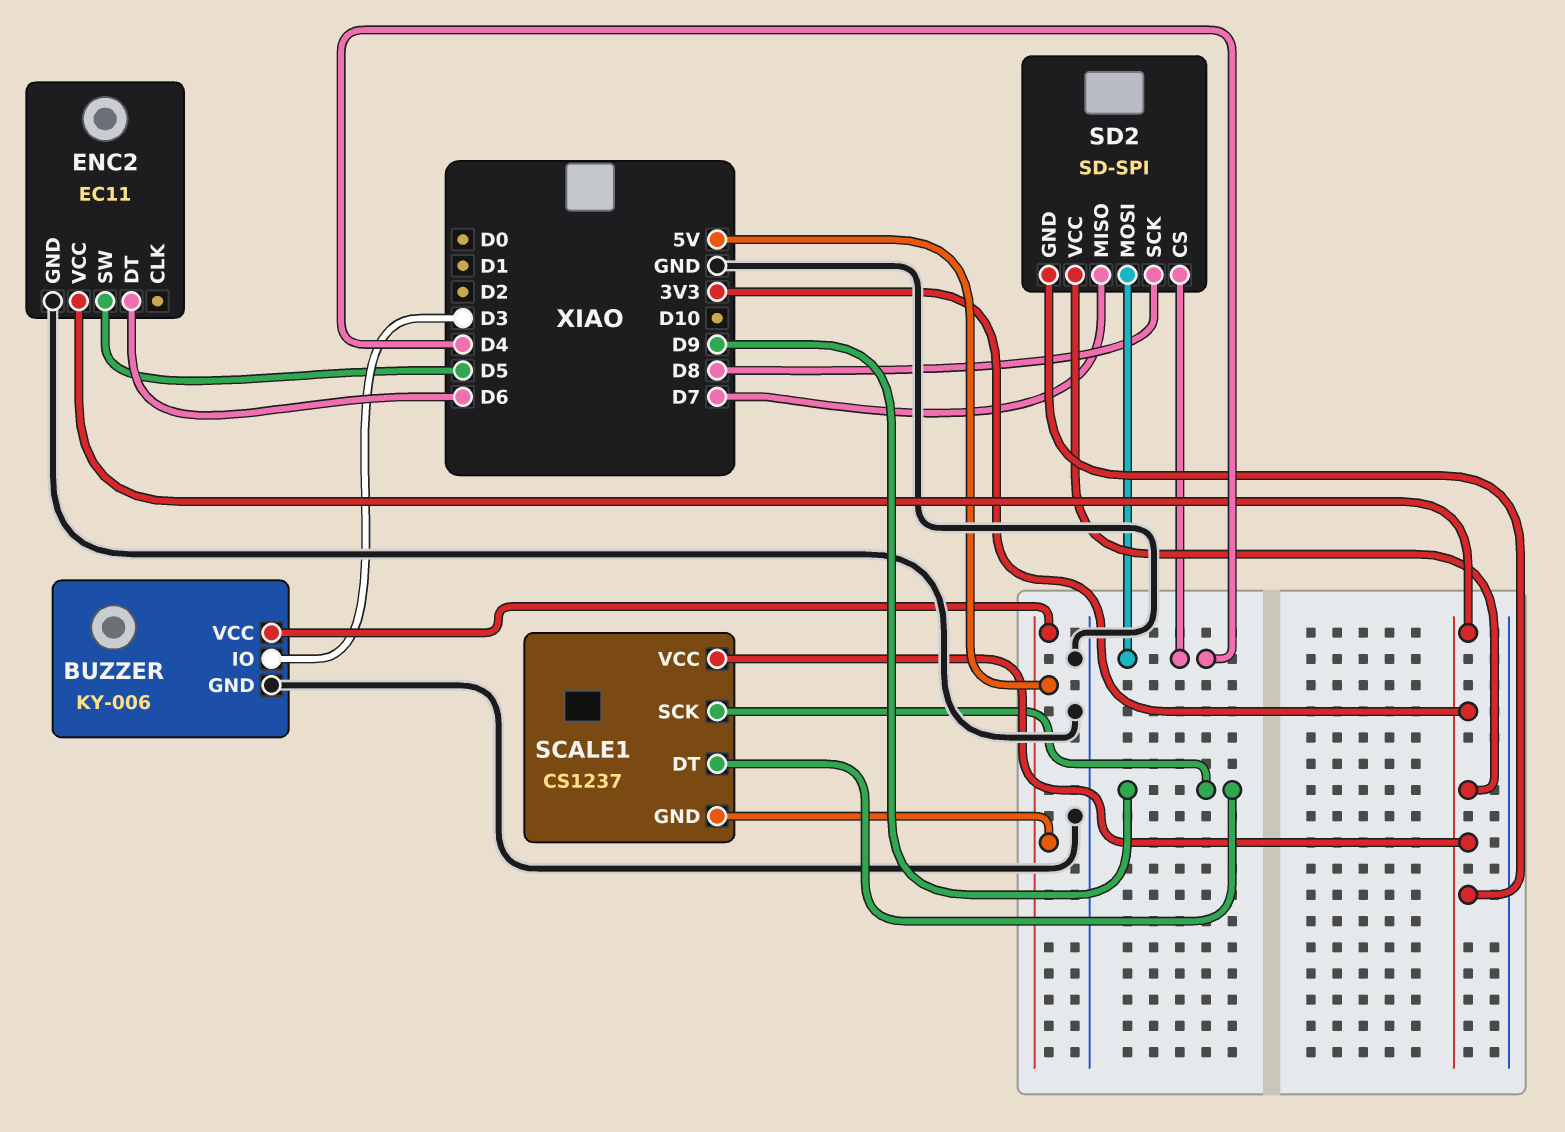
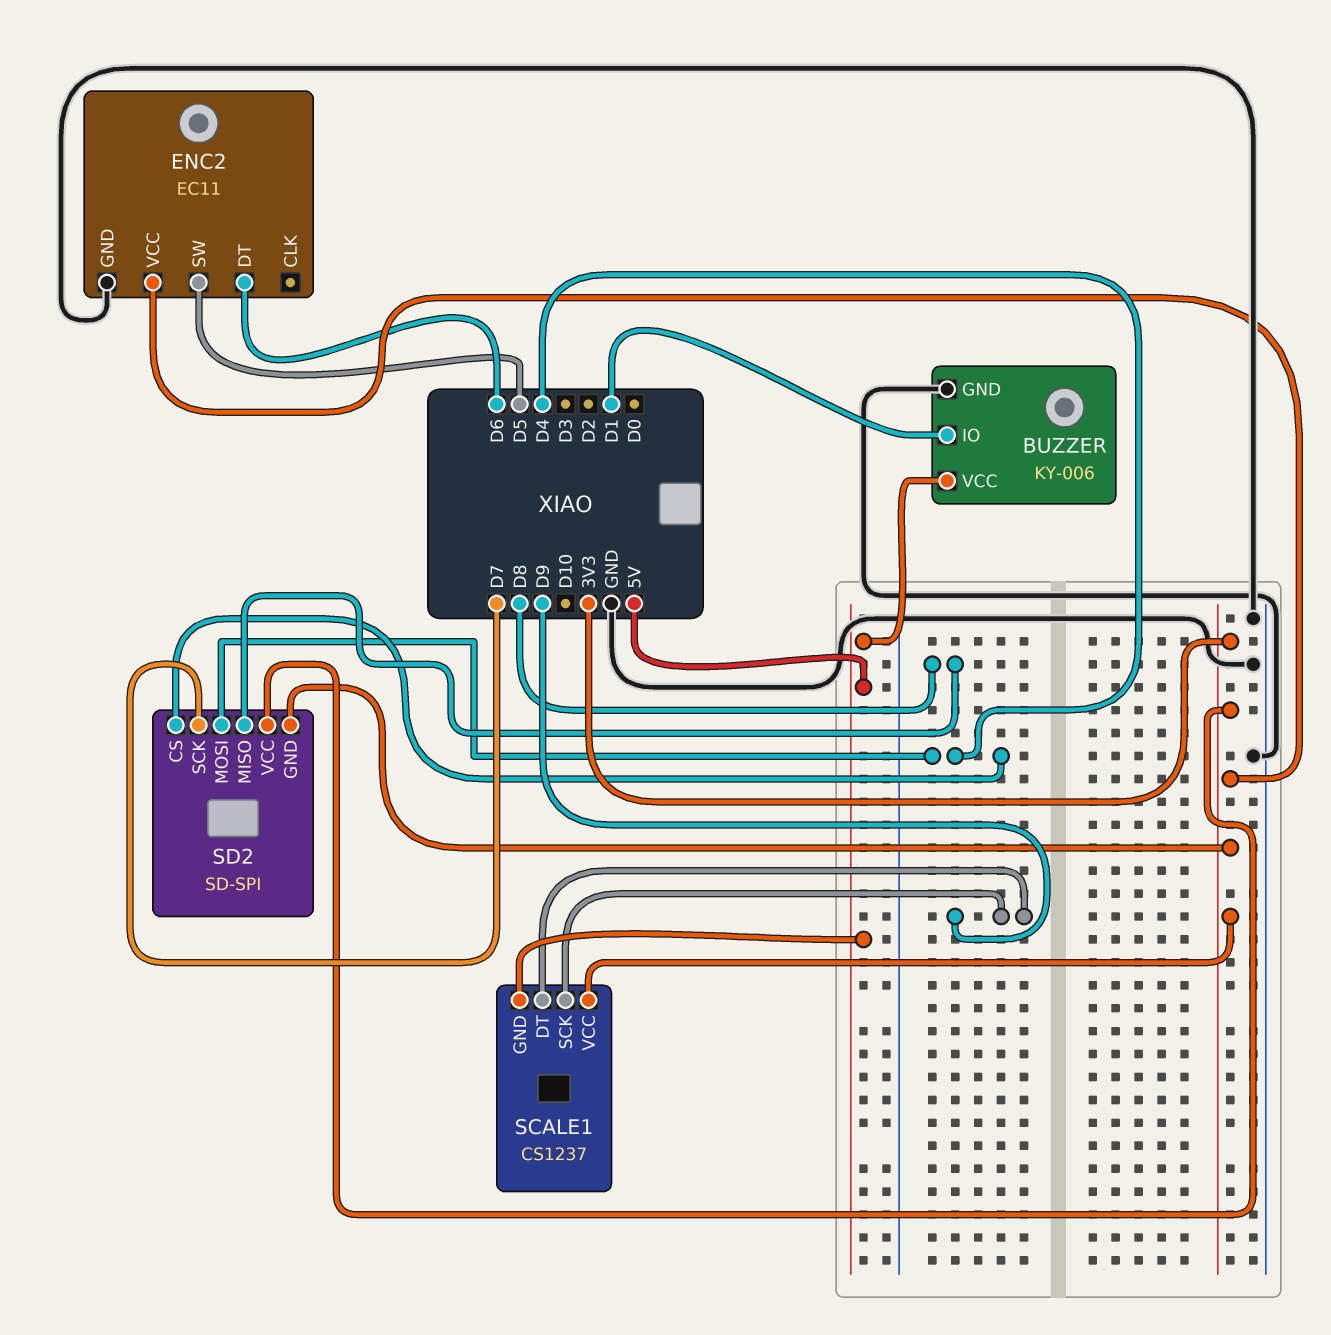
BUZZER pin IO: D3 -> D1
SD2 pin MISO: D7 -> D8
SD2 pin SCK: D8 -> D7

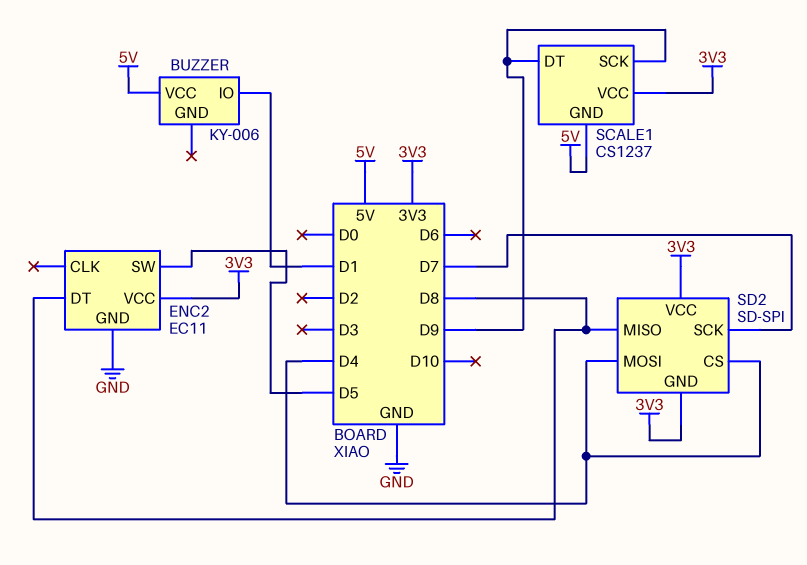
BUZZER pin GND: GND -> none
ENC2 pin DT: D6 -> D8

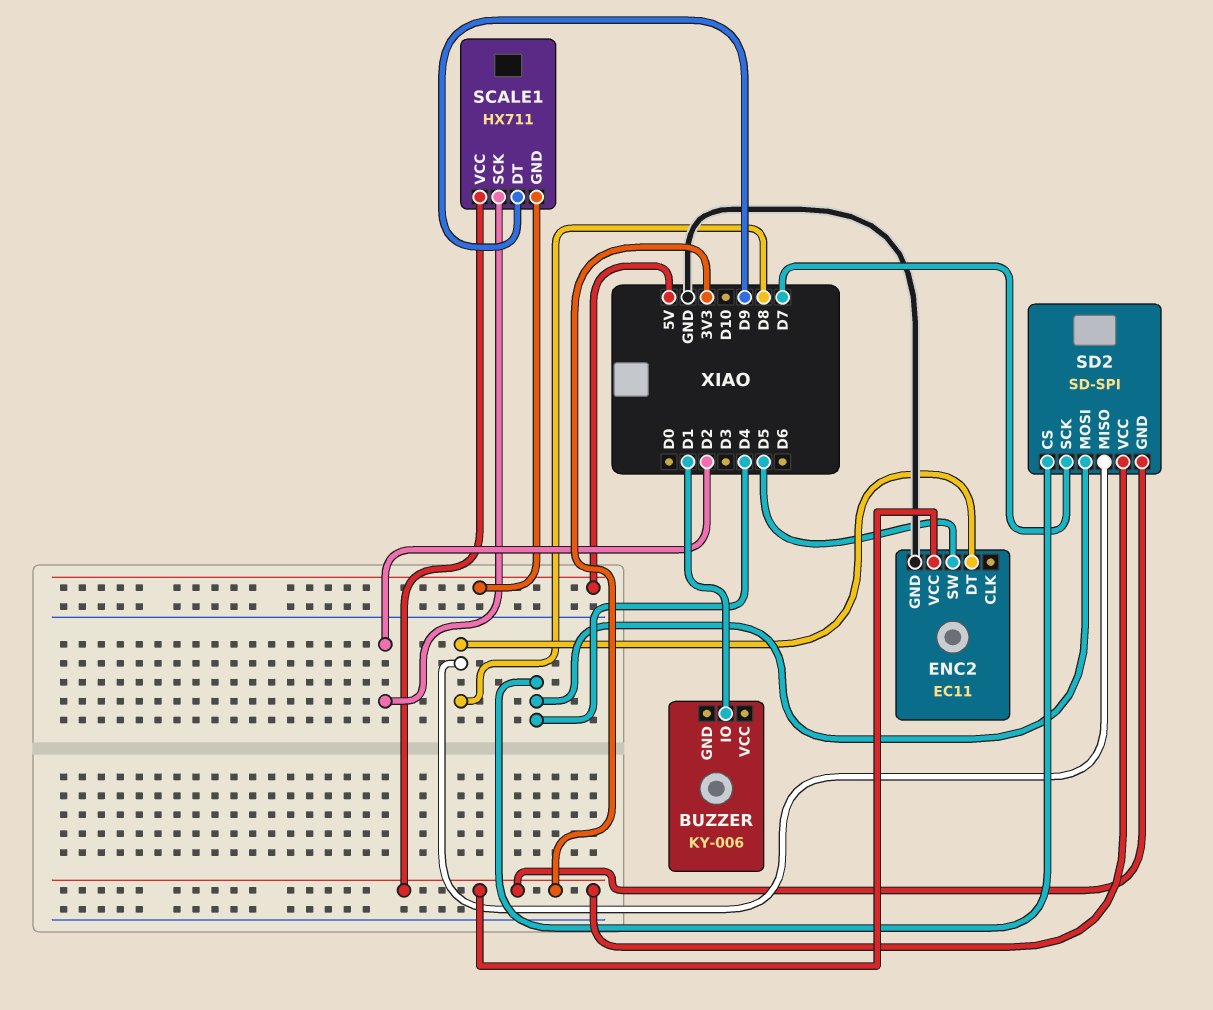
BUZZER pin VCC: 5V -> none
SCALE1: CS1237 -> HX711
SCALE1 pin SCK: D9 -> D2

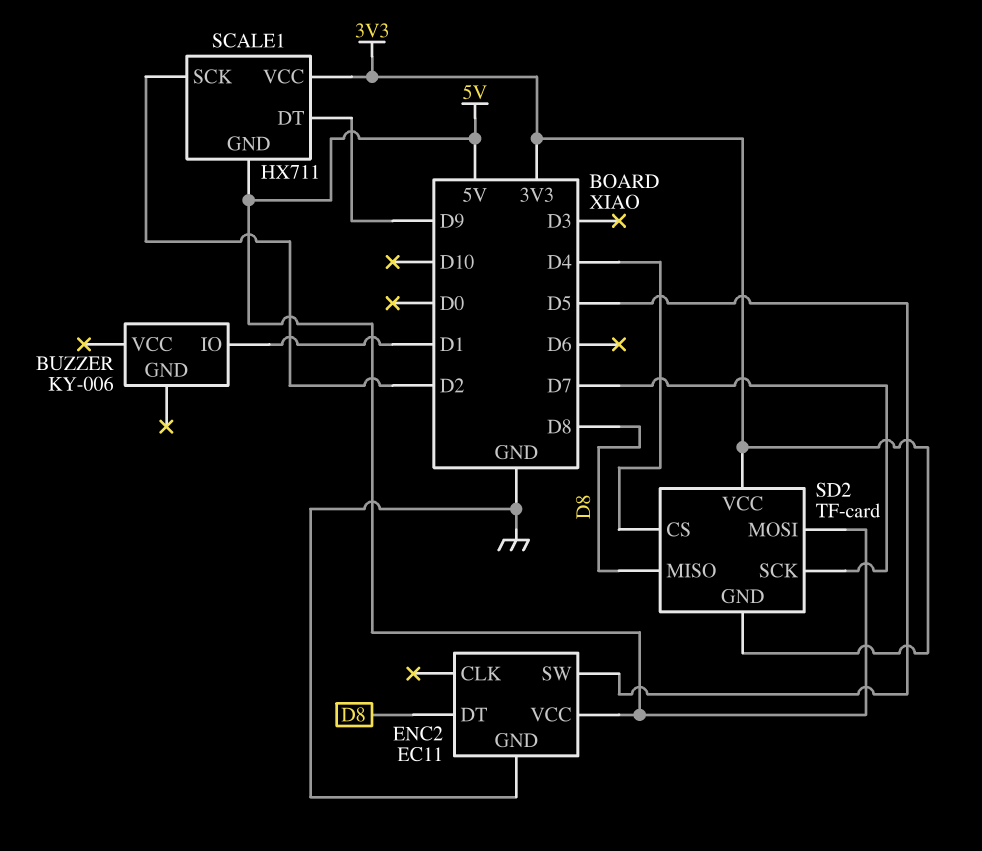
ENC2 pin VCC: 3V3 -> 5V
SD2: SD-SPI -> TF-card
SD2 pin MOSI: D4 -> 5V

